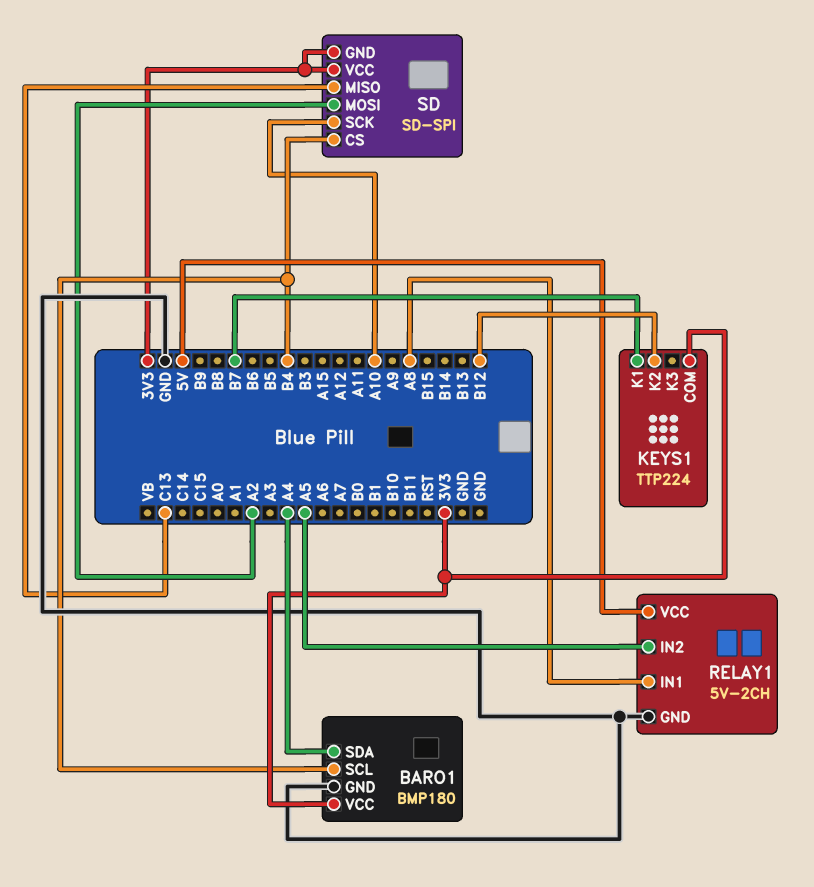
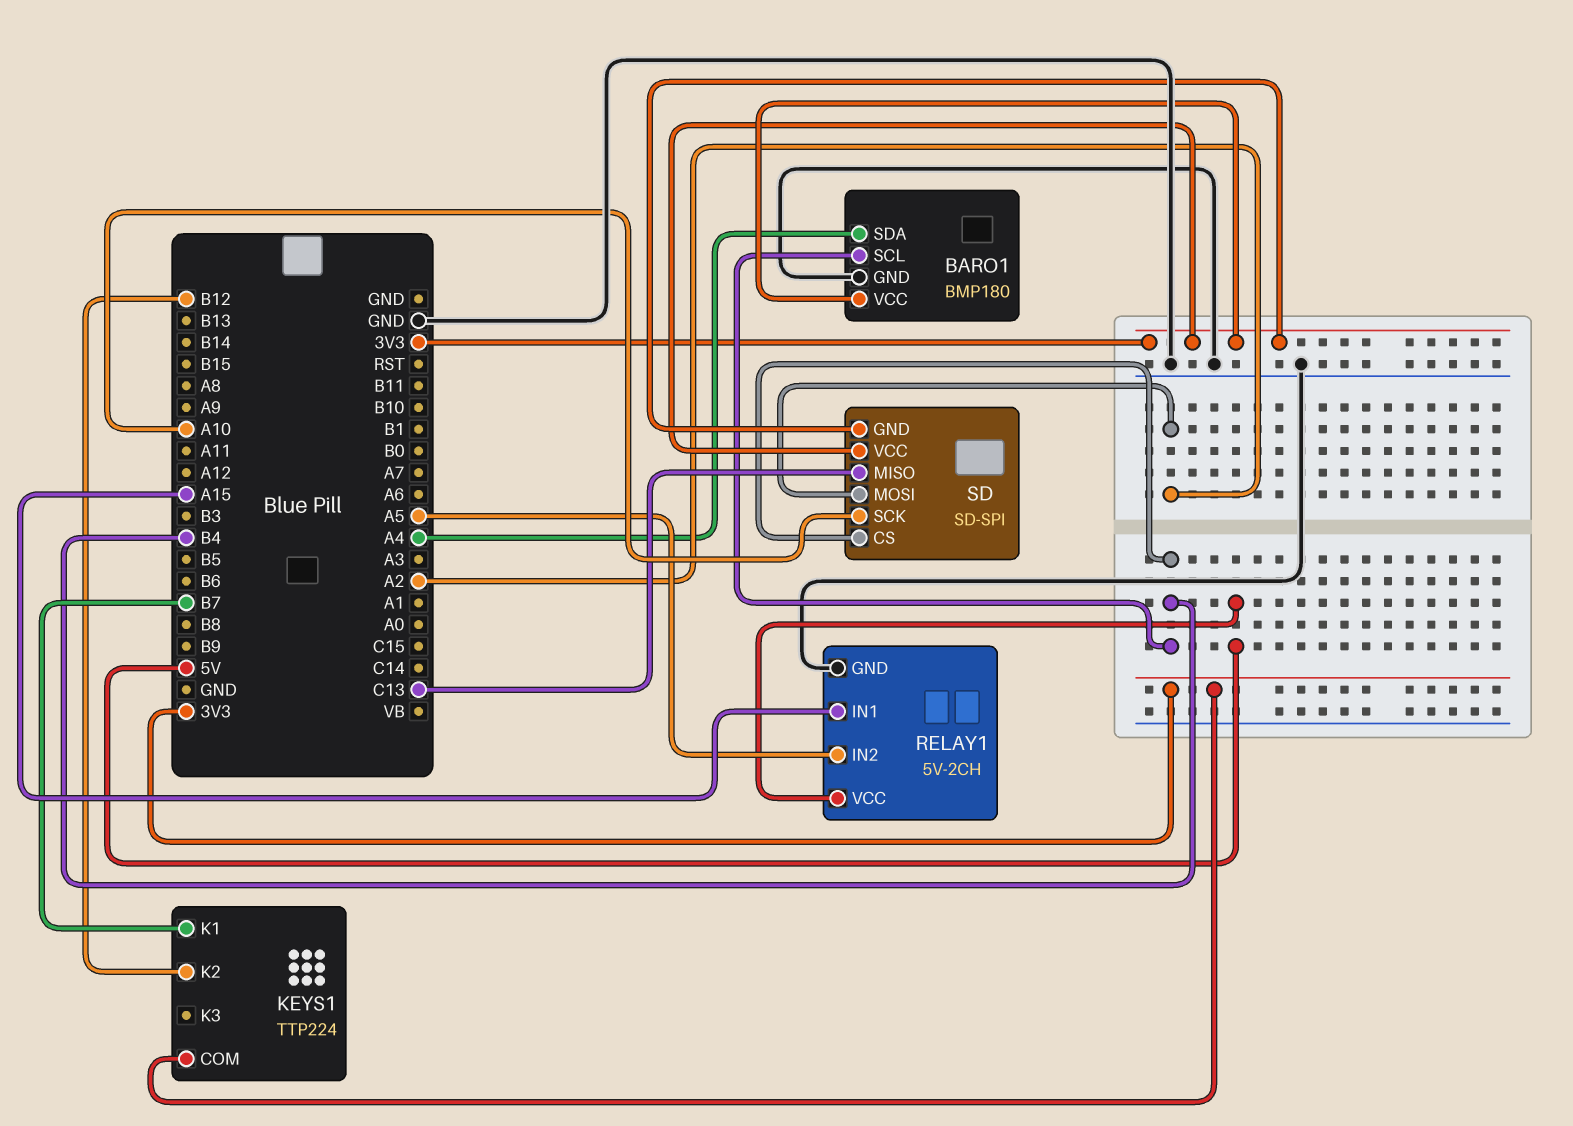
RELAY1 pin IN1: A8 -> A15

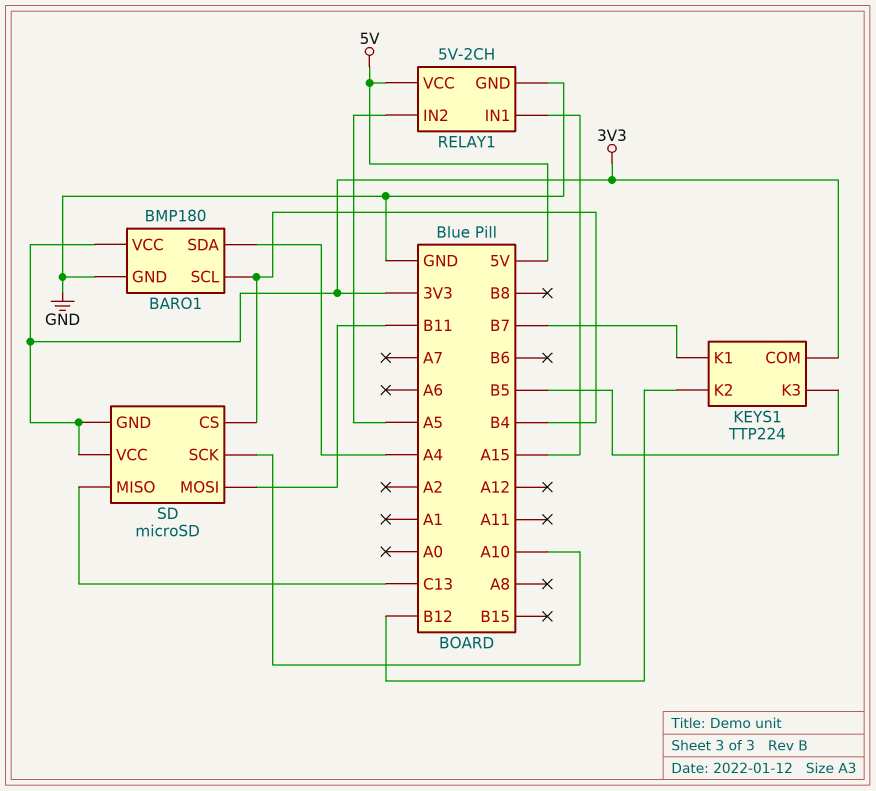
KEYS1 pin K3: none -> B5
SD: SD-SPI -> microSD
SD pin MOSI: A2 -> B11

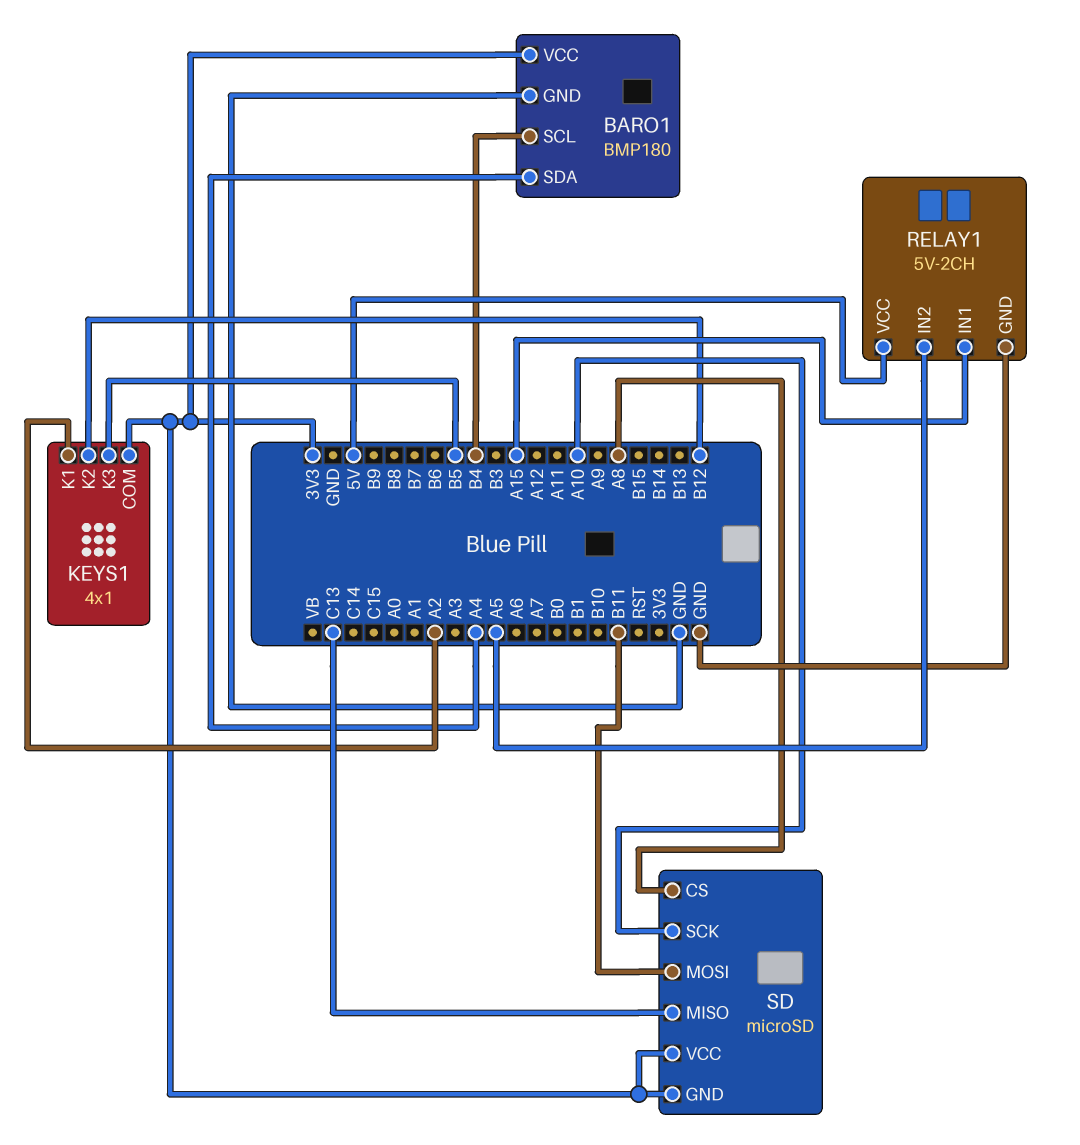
KEYS1: TTP224 -> 4x1
KEYS1 pin K1: B7 -> A2
SD pin CS: B4 -> A8

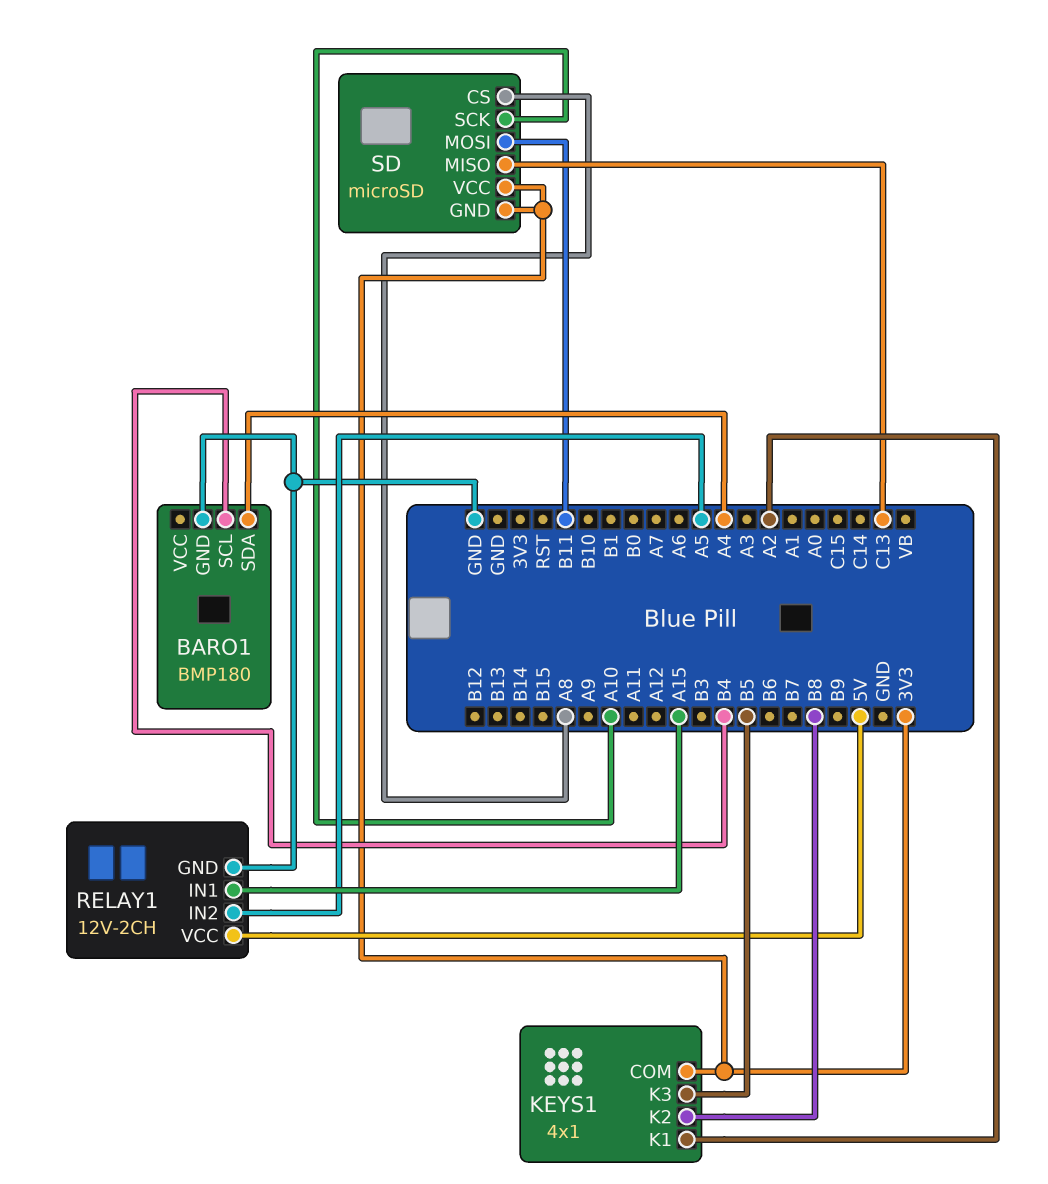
BARO1 pin VCC: 3V3 -> none
KEYS1 pin K2: B12 -> B8
RELAY1: 5V-2CH -> 12V-2CH

